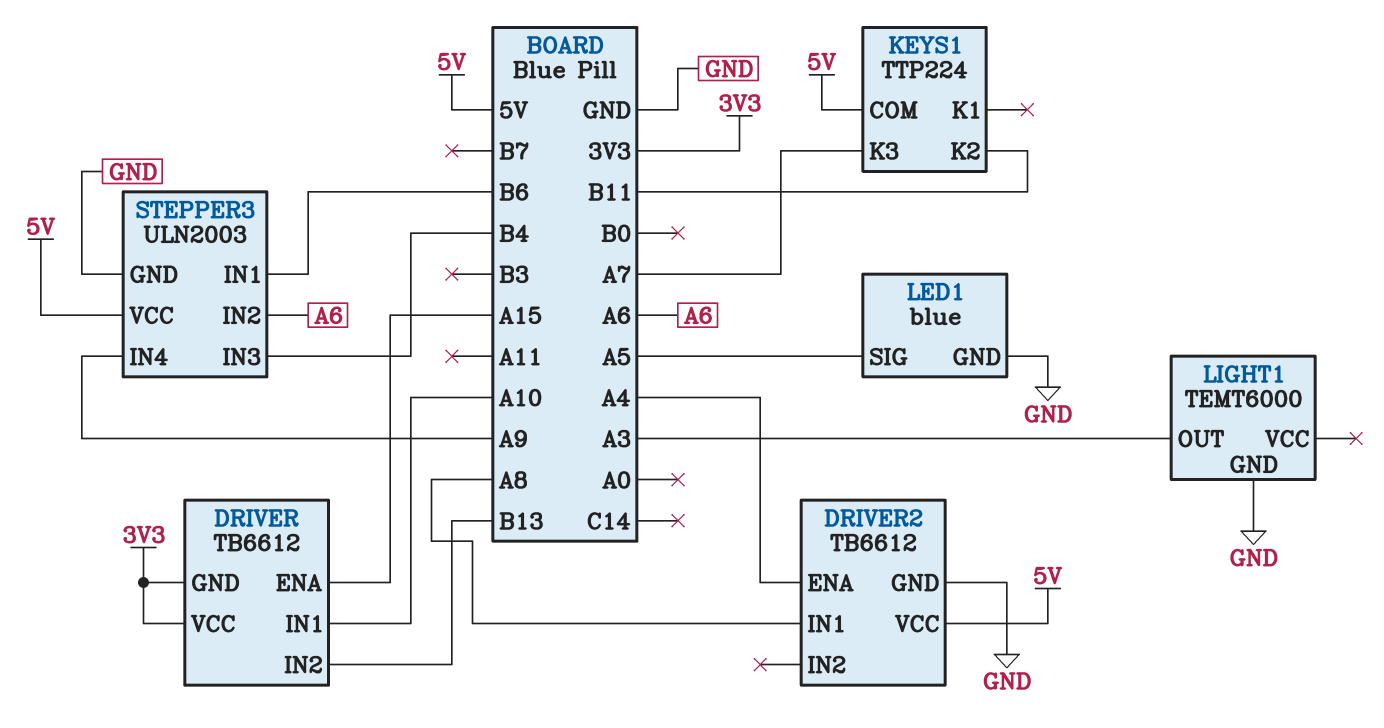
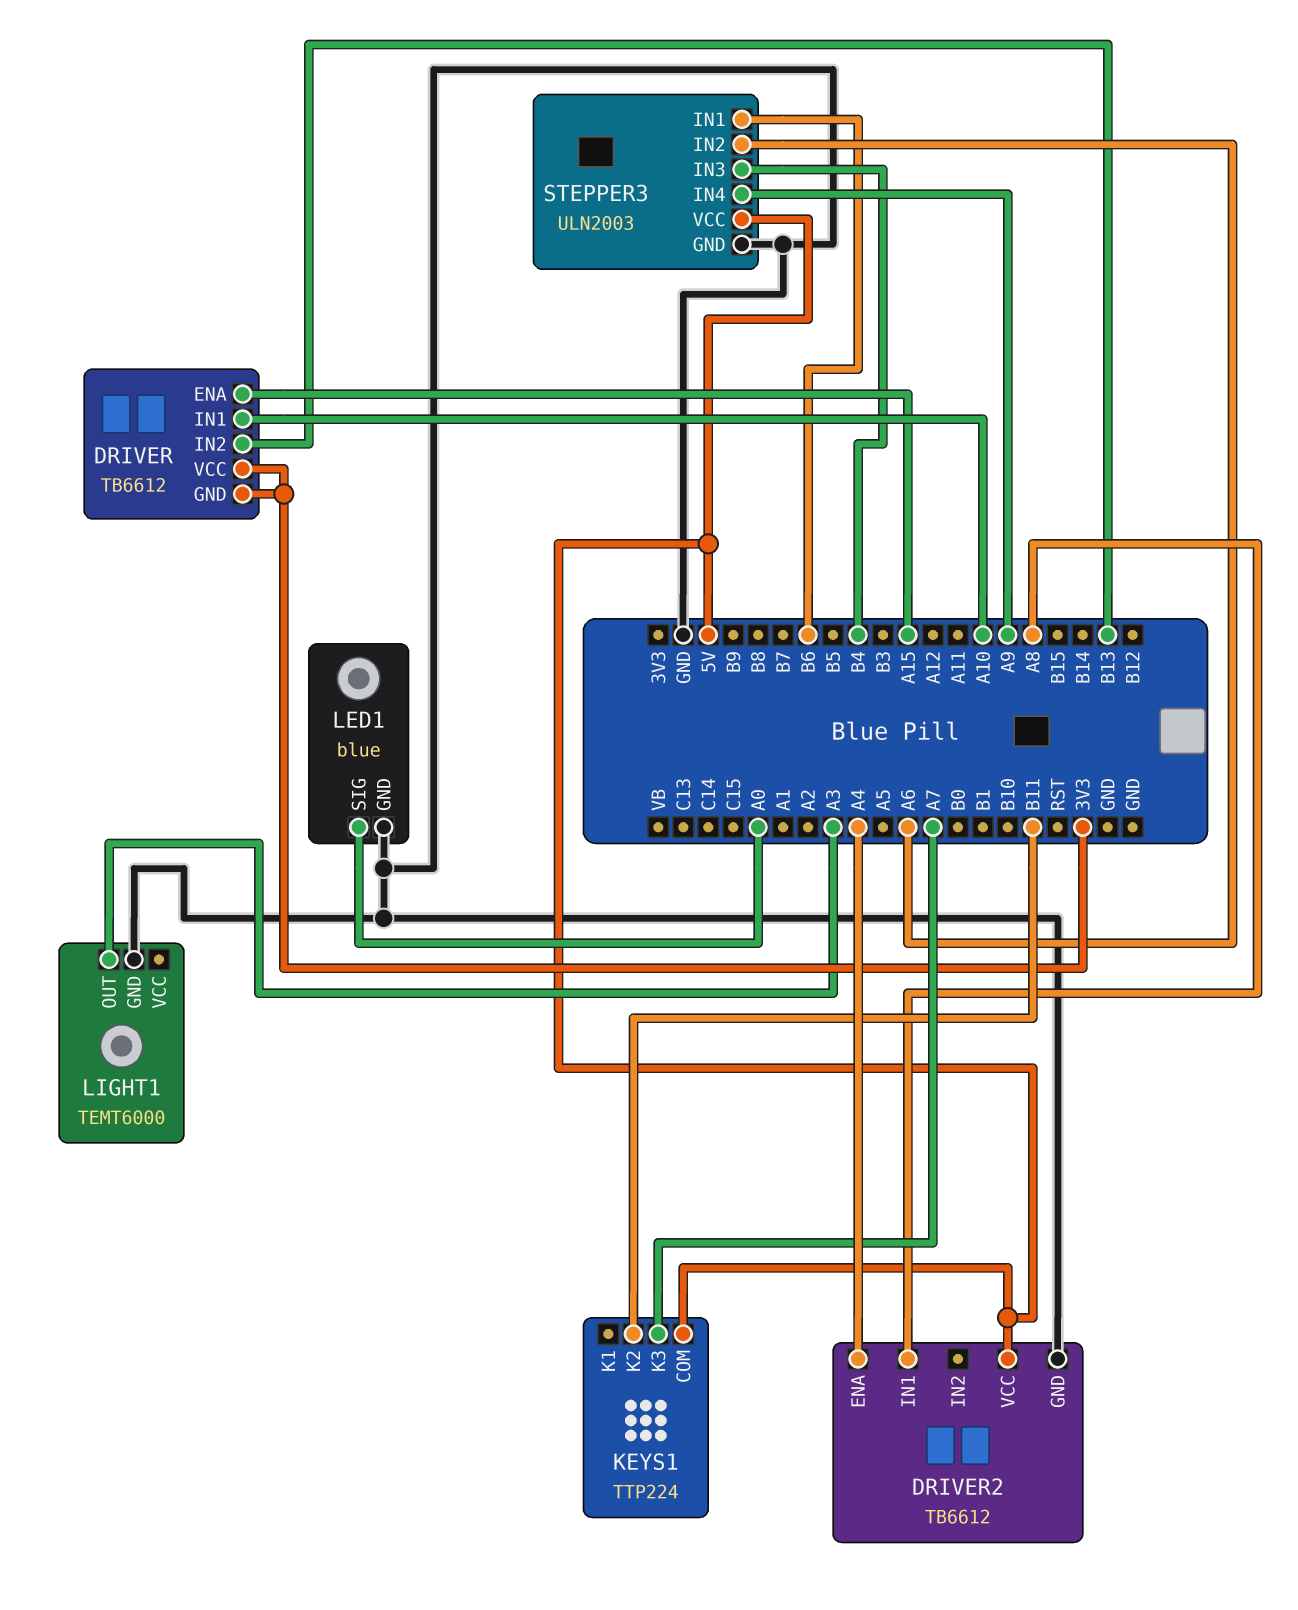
LED1 pin SIG: A5 -> A0

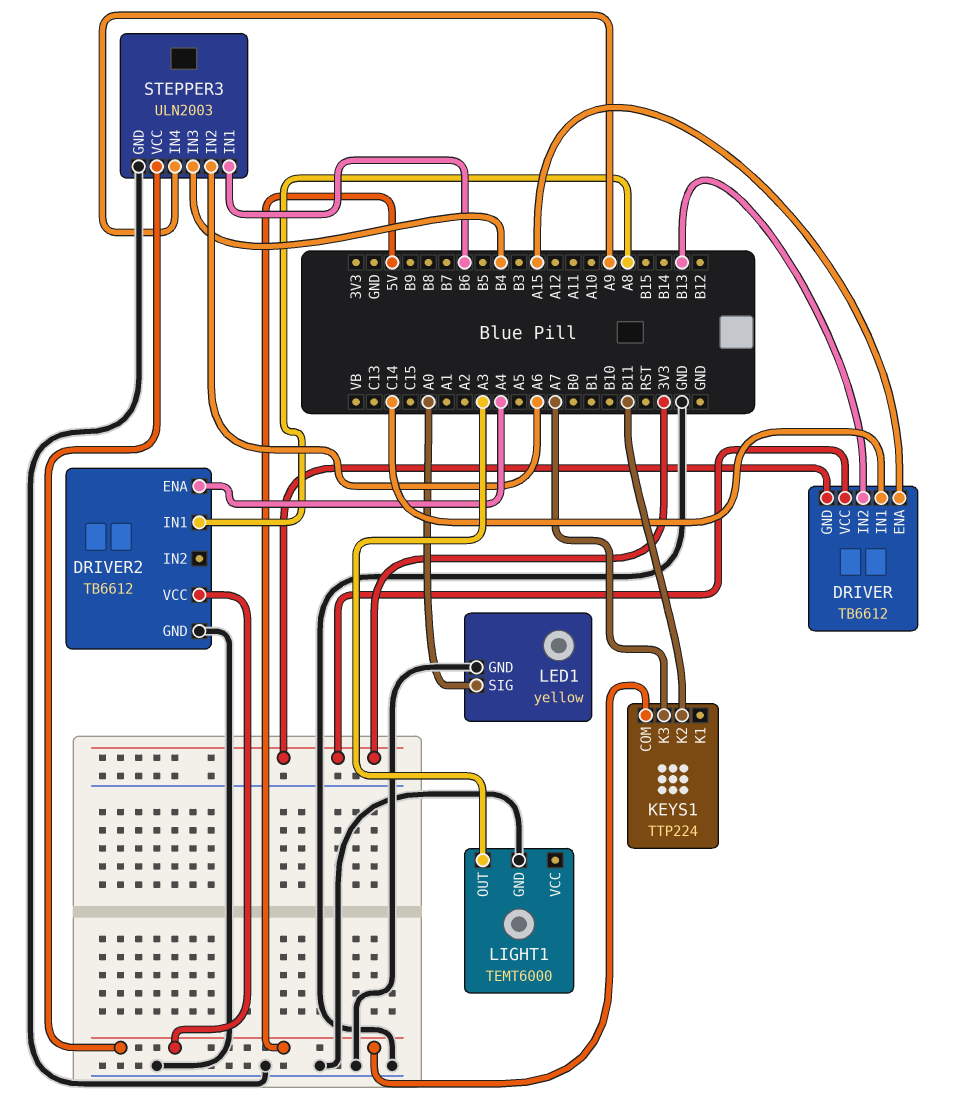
DRIVER pin IN1: A10 -> C14
LED1: blue -> yellow

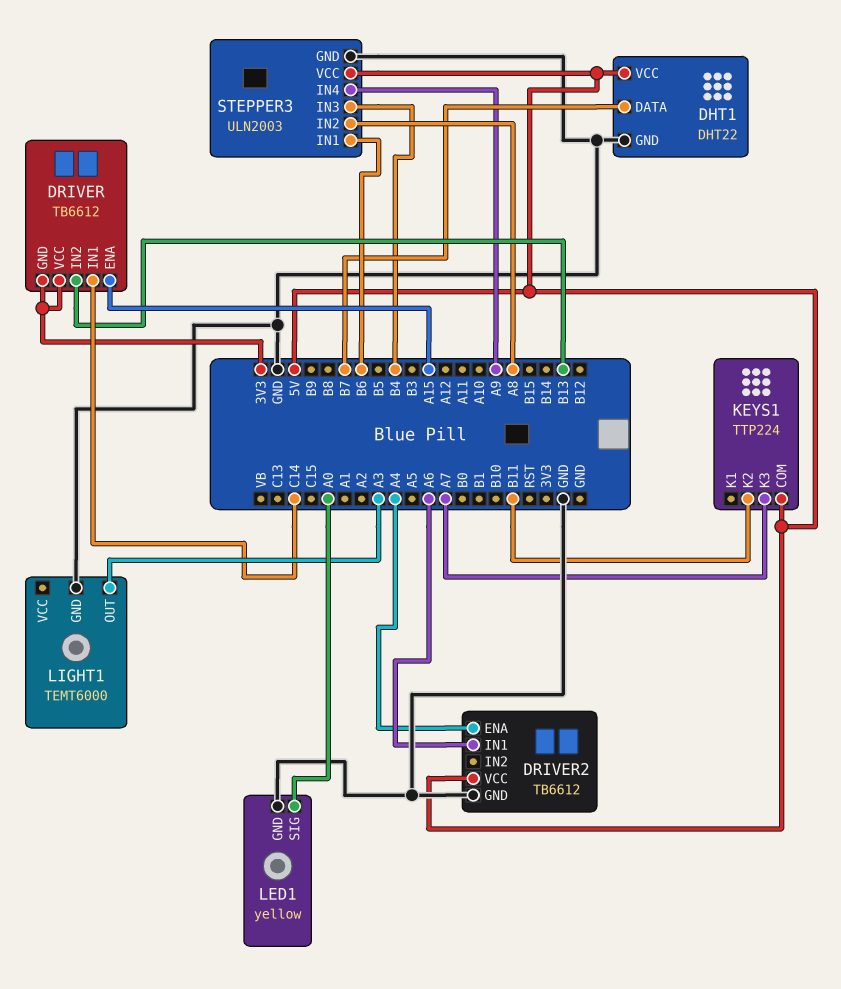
DHT1: none -> DHT22
DHT1 pin DATA: none -> B7
DHT1 pin GND: none -> GND
DHT1 pin VCC: none -> 5V
DRIVER2 pin IN1: A8 -> A6
STEPPER3 pin IN2: A6 -> A8

